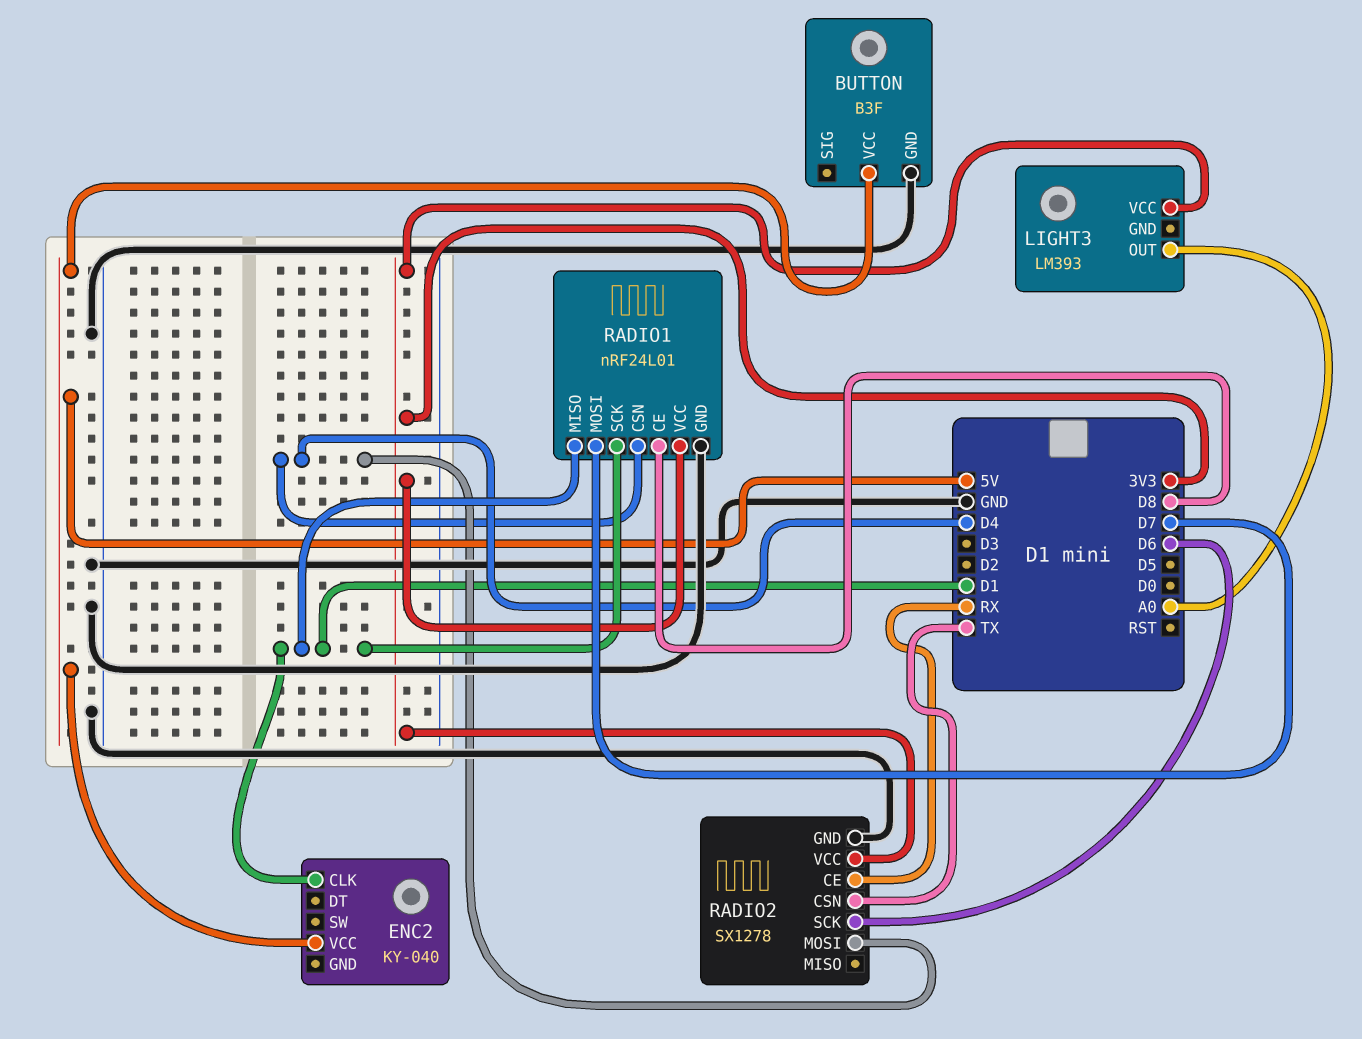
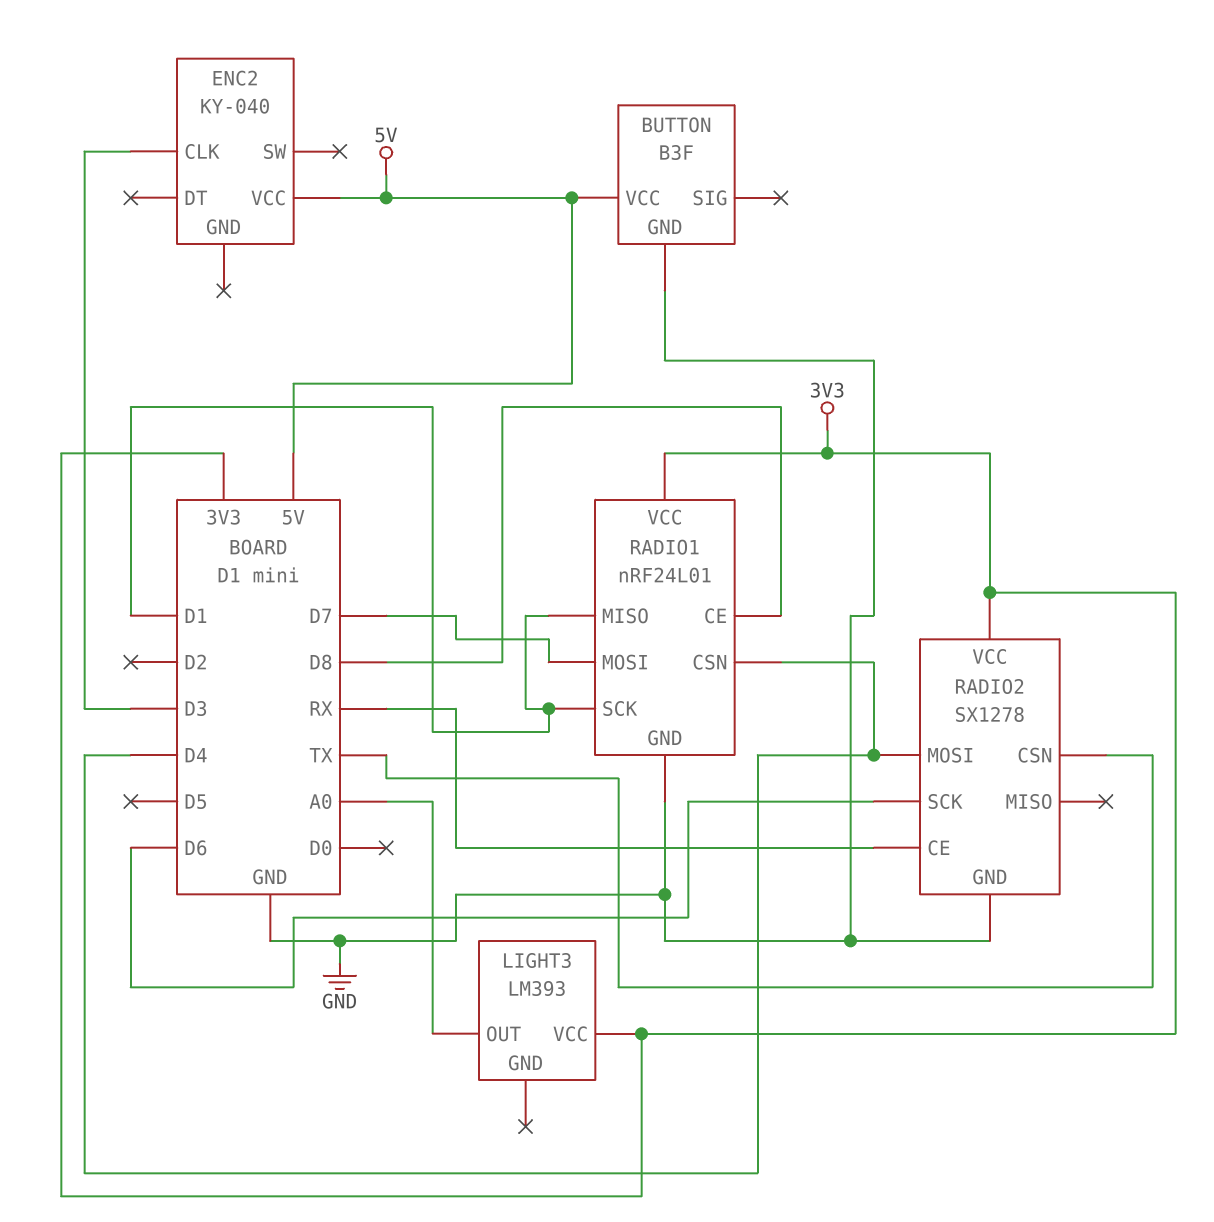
ENC2 pin CLK: D1 -> D3

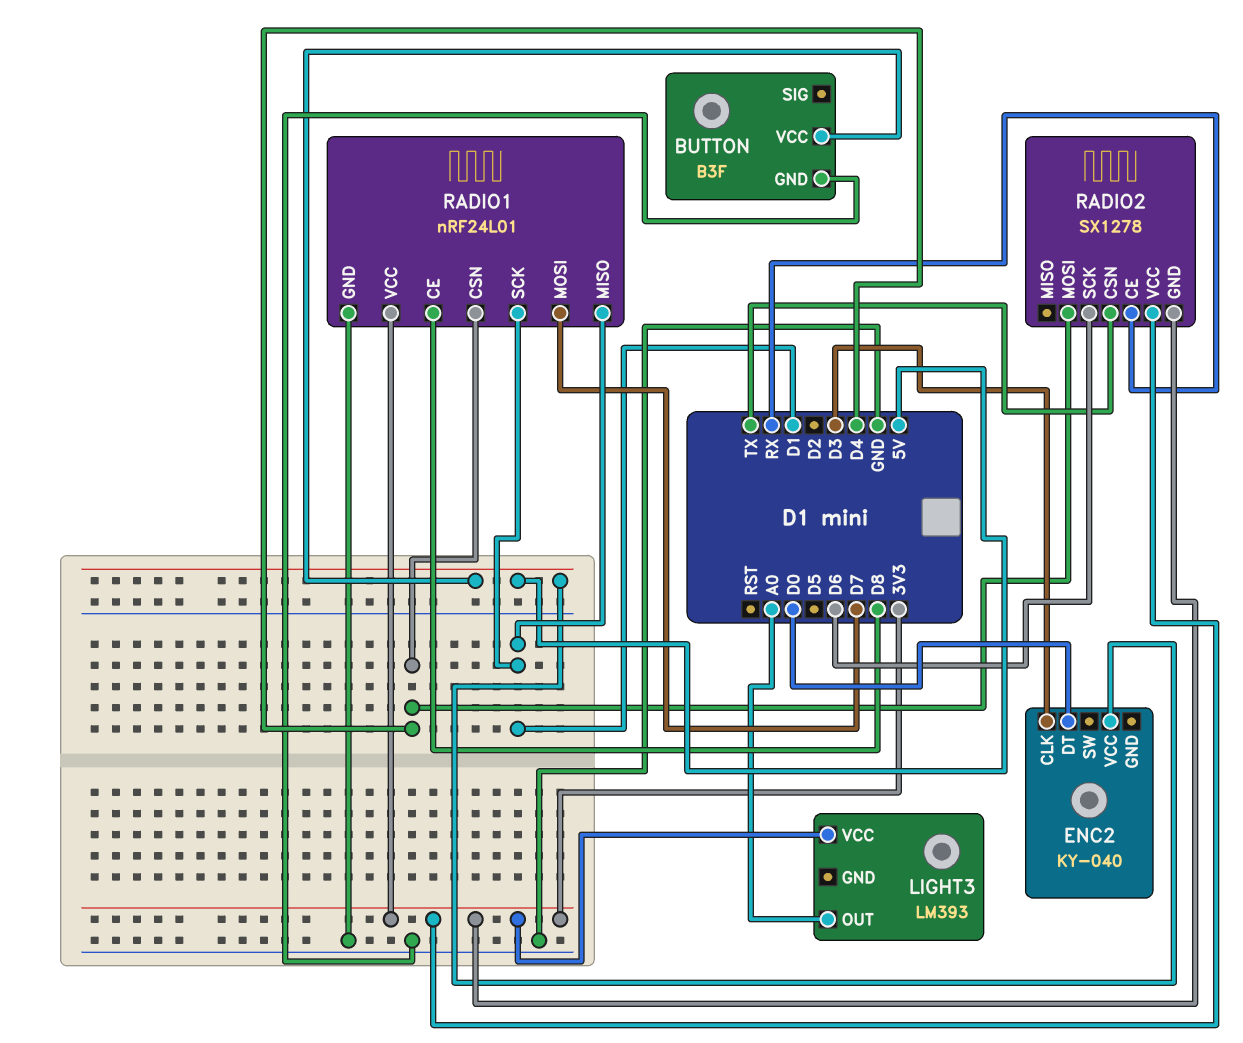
ENC2 pin DT: none -> D0
RADIO2 pin GND: GND -> 3V3

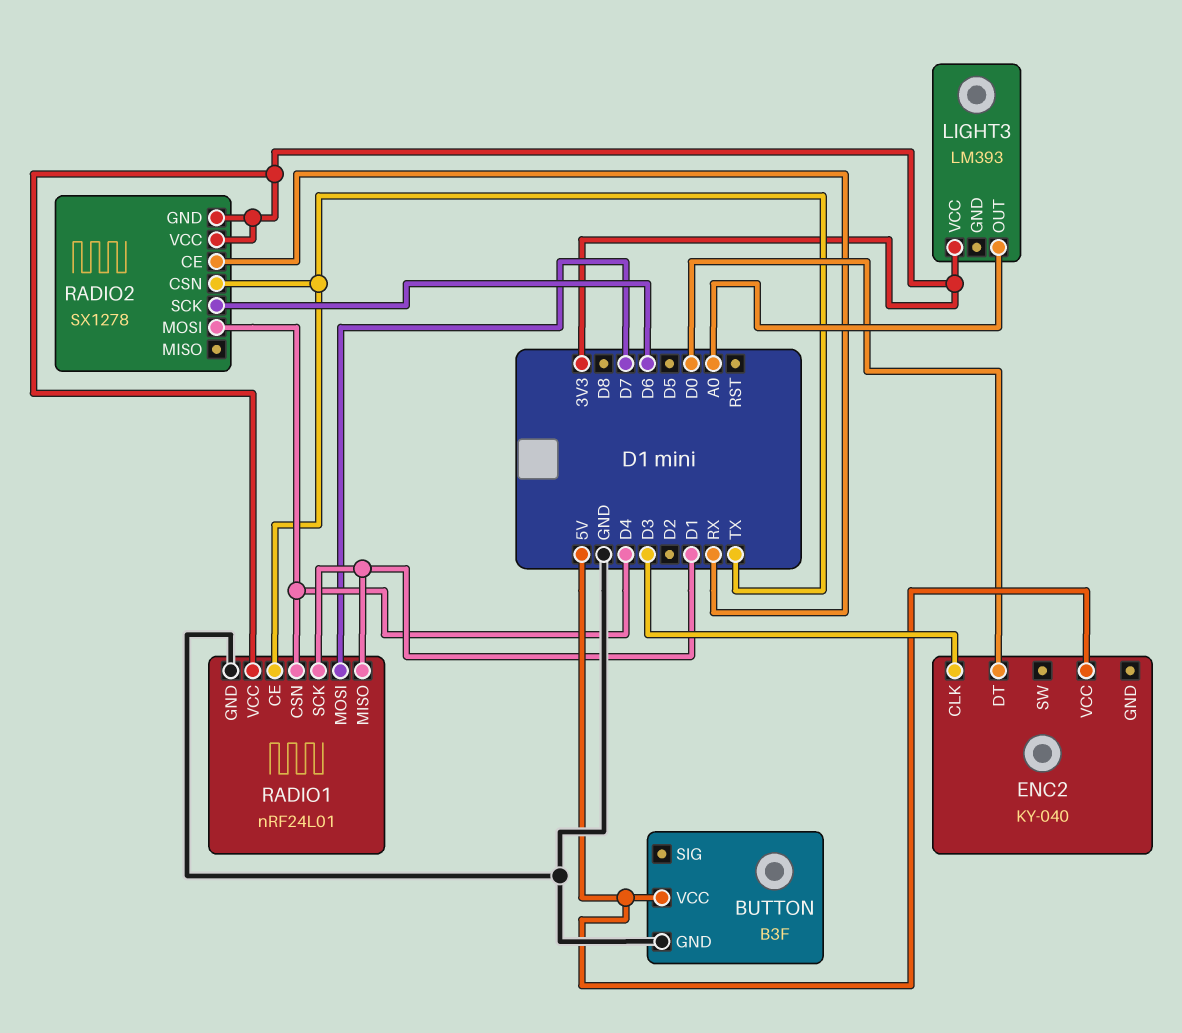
RADIO1 pin CE: D8 -> TX

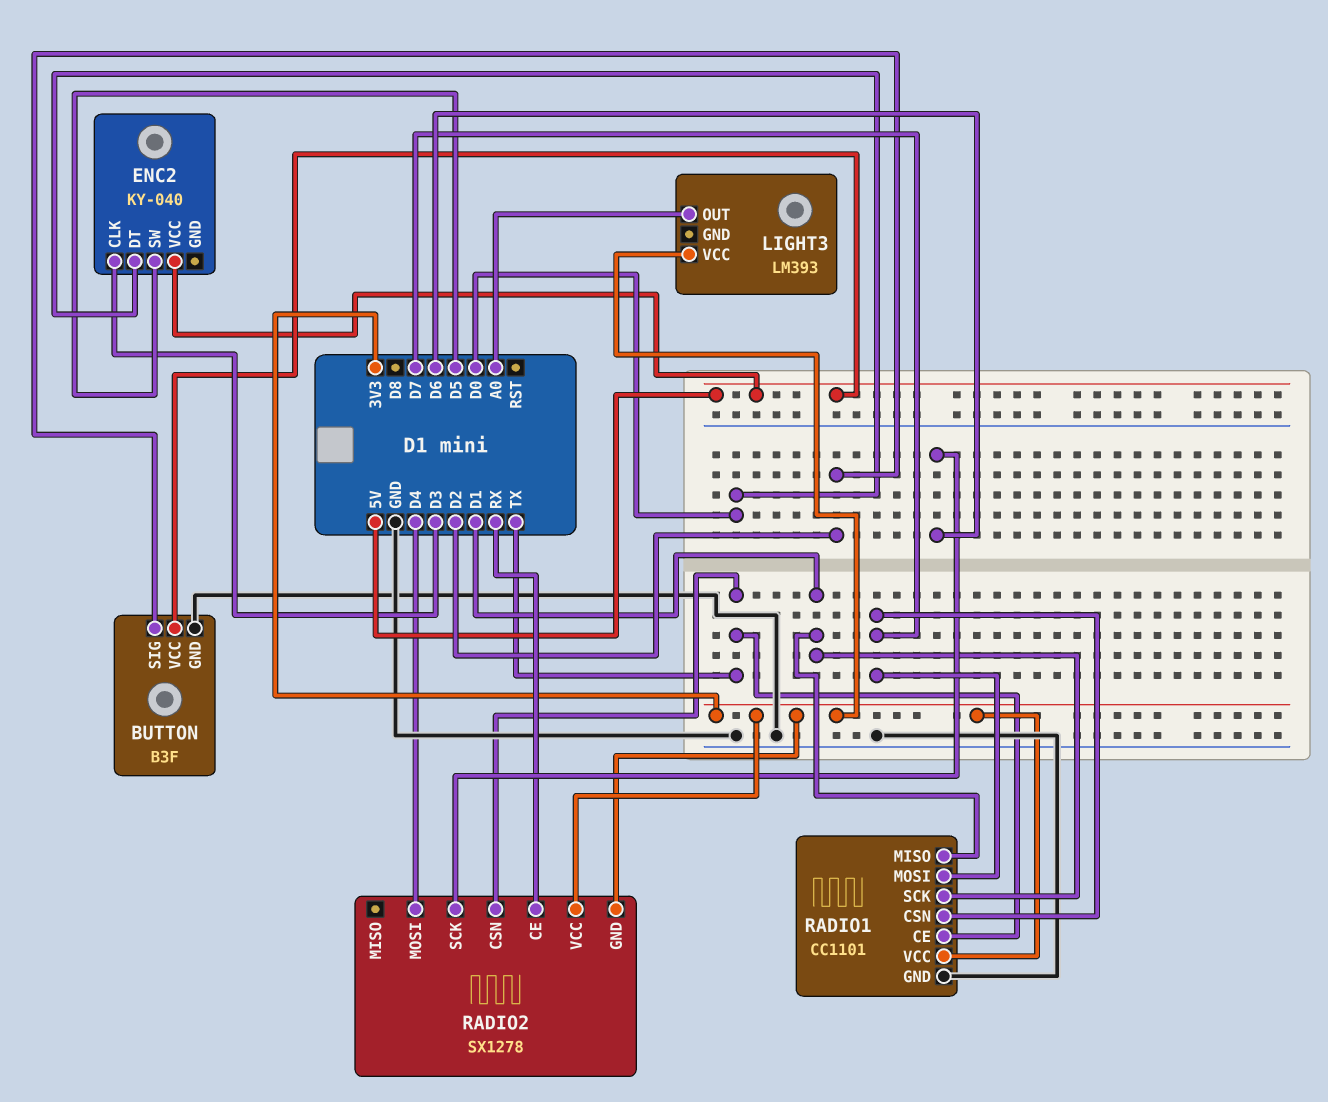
BUTTON pin SIG: none -> D2
ENC2 pin SW: none -> D5
RADIO1: nRF24L01 -> CC1101
RADIO1 pin CSN: D4 -> D7

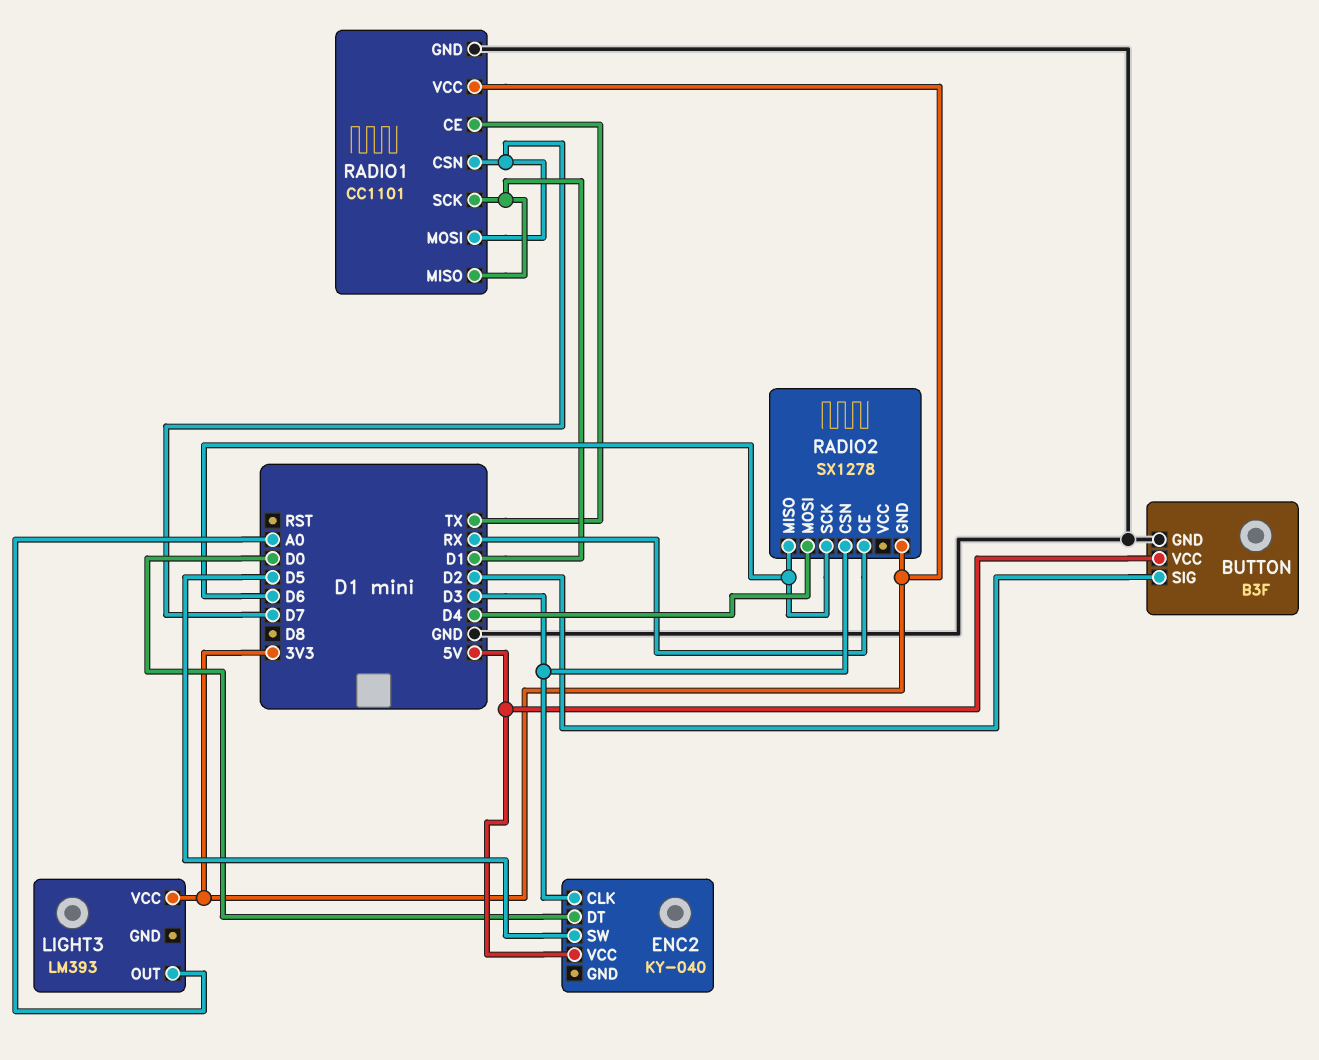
RADIO2 pin CSN: TX -> D3
RADIO2 pin MISO: none -> D6
RADIO2 pin VCC: 3V3 -> none

